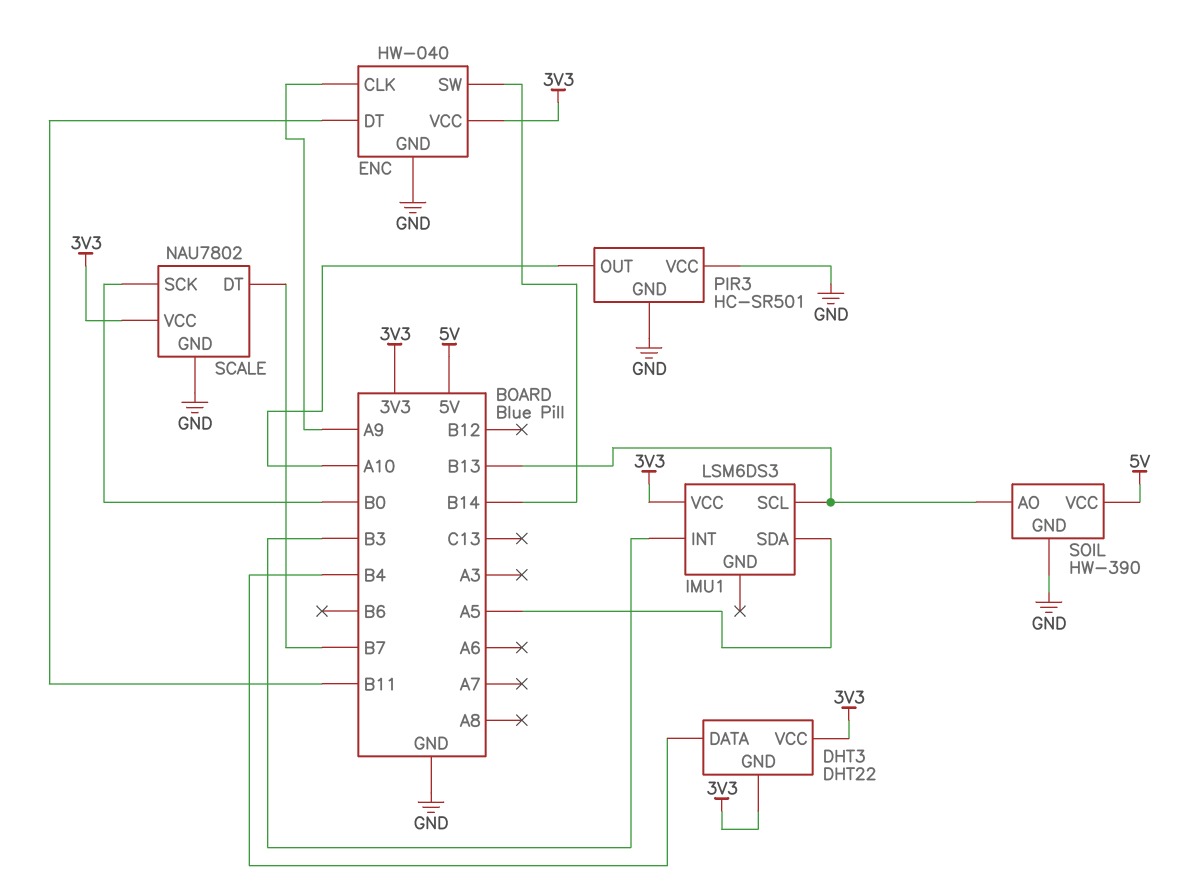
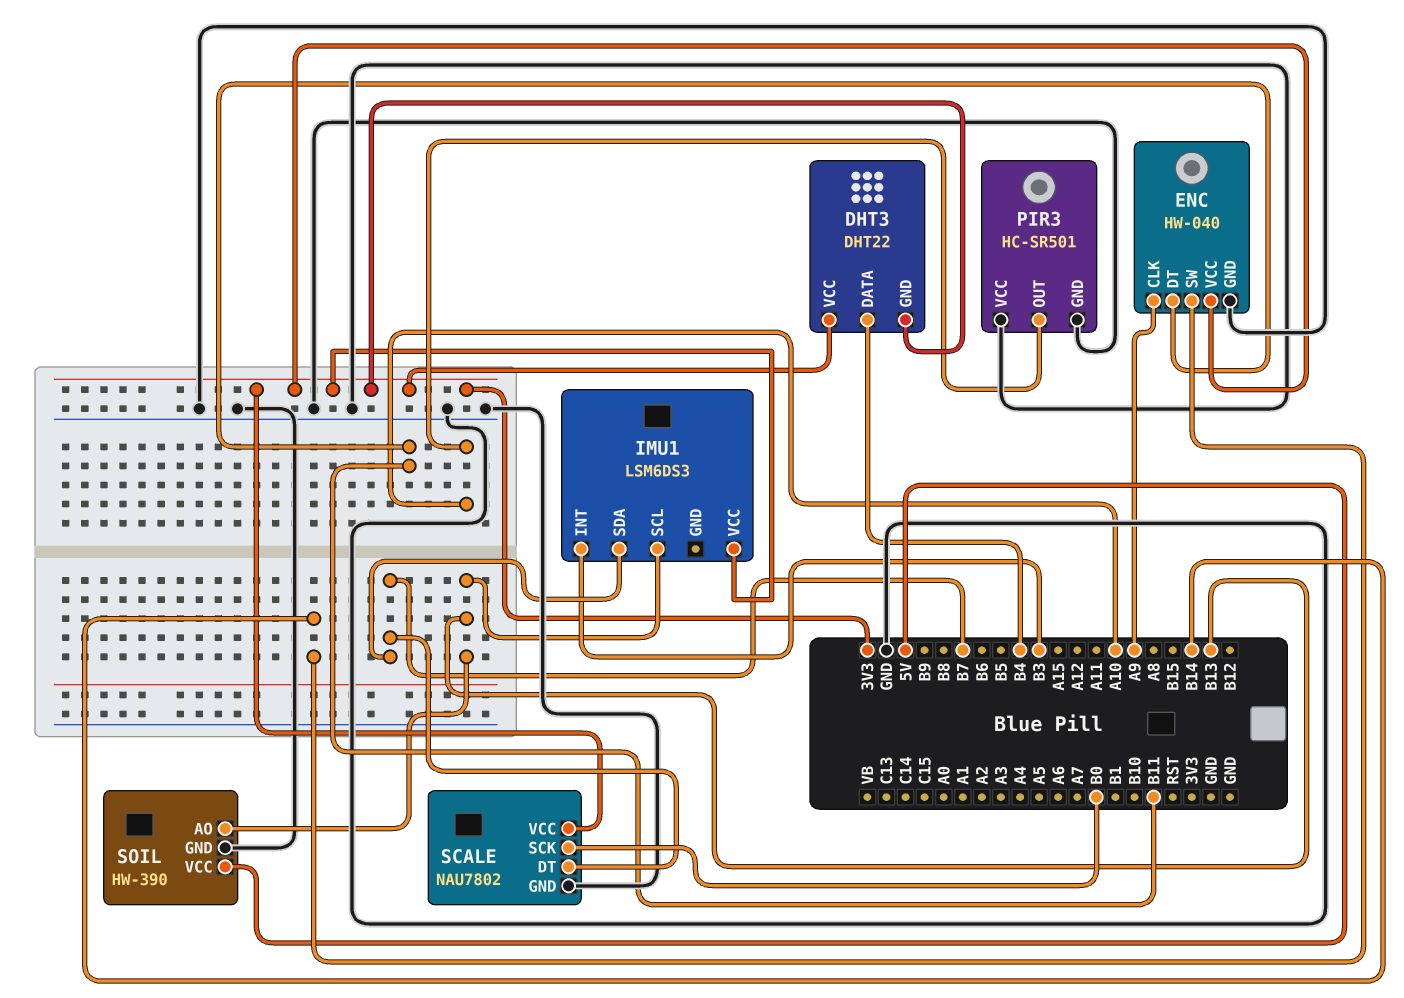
IMU1 pin SDA: A5 -> B7

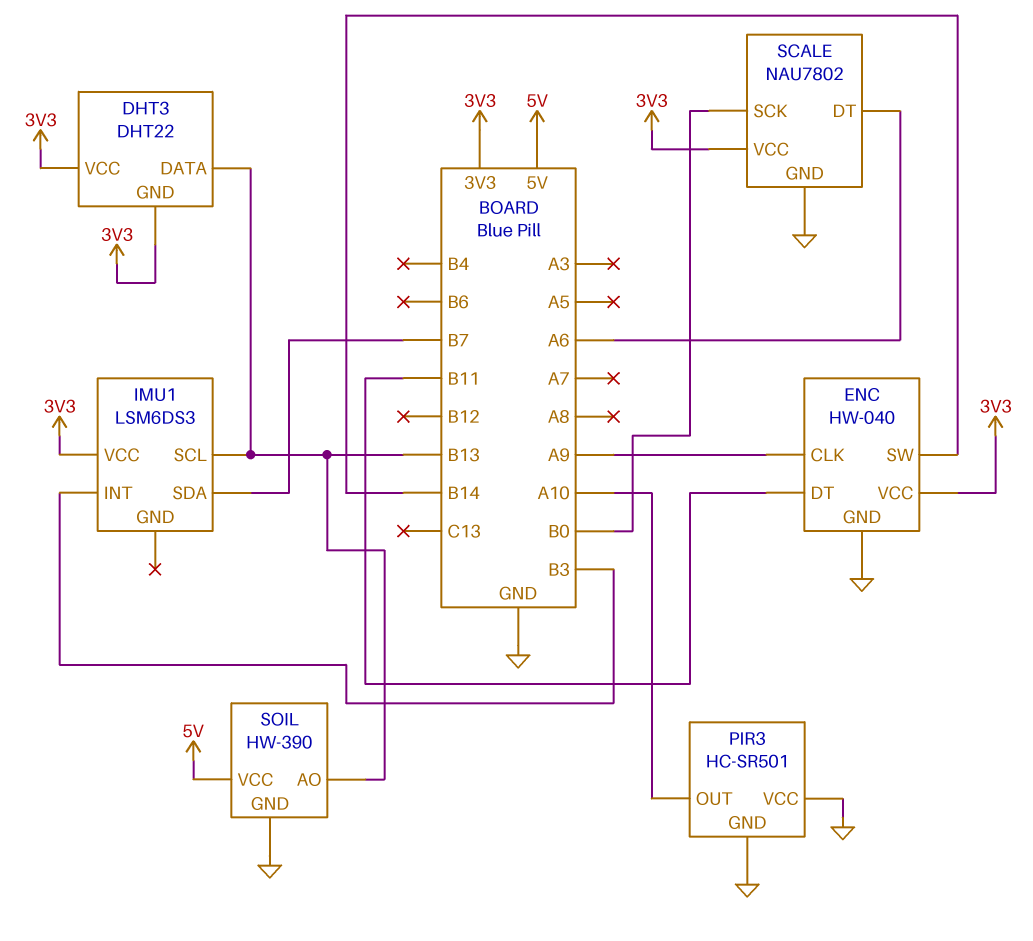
DHT3 pin DATA: B4 -> B13
SCALE pin DT: B7 -> A6

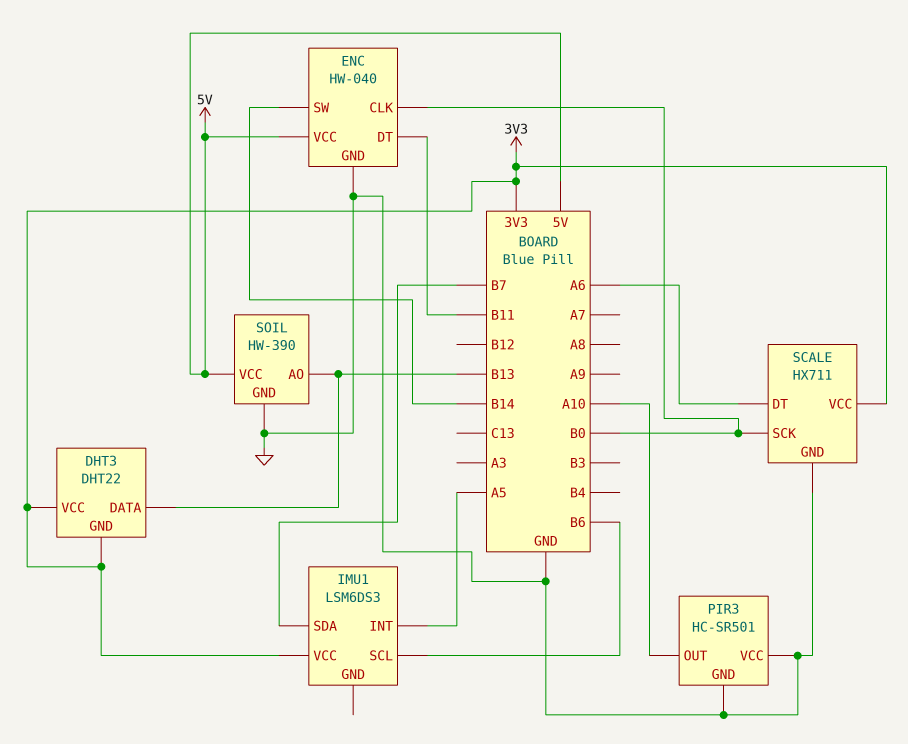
ENC pin CLK: A9 -> B0
ENC pin VCC: 3V3 -> 5V
IMU1 pin INT: B3 -> A5
IMU1 pin SCL: B13 -> B6
SCALE: NAU7802 -> HX711

